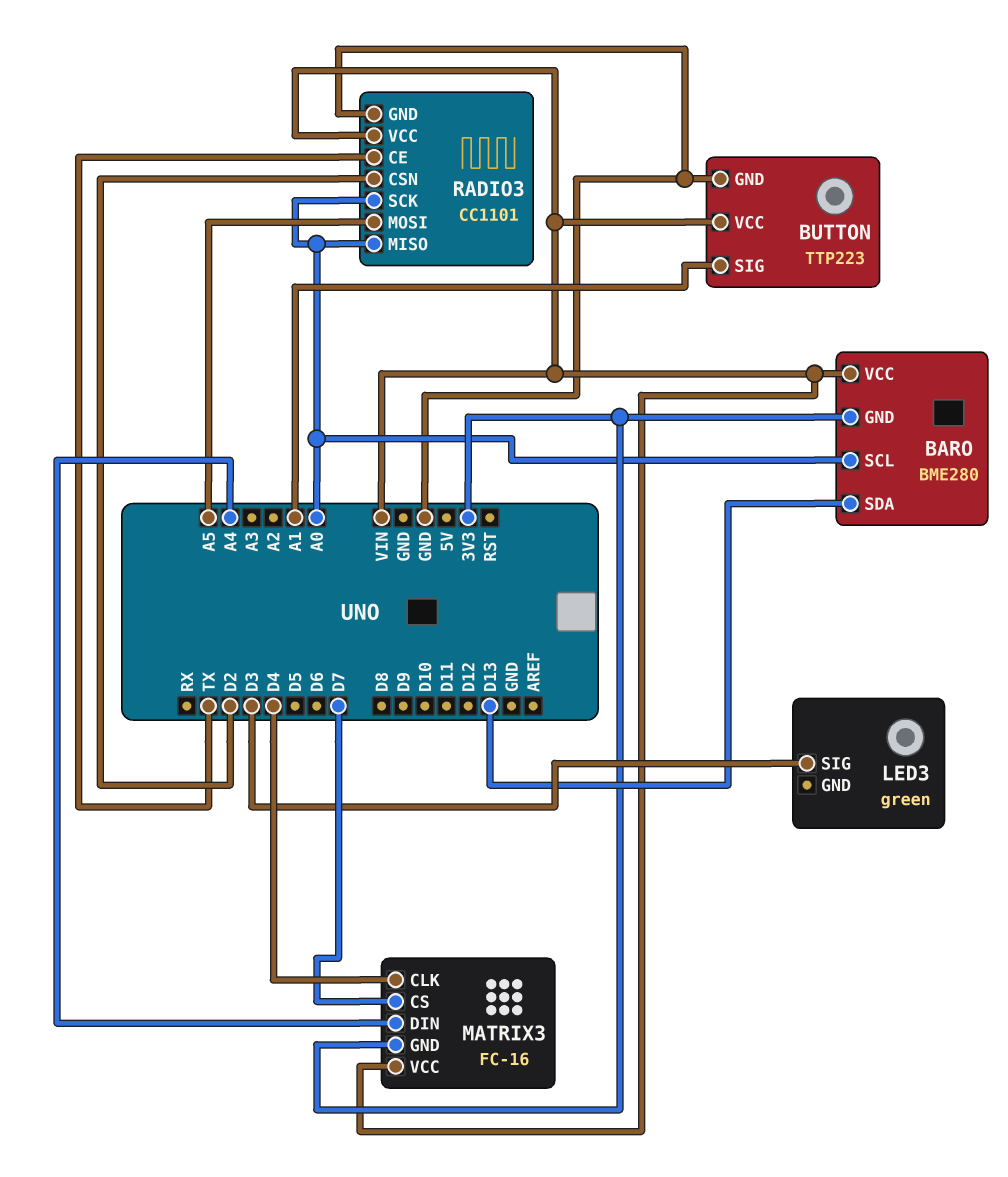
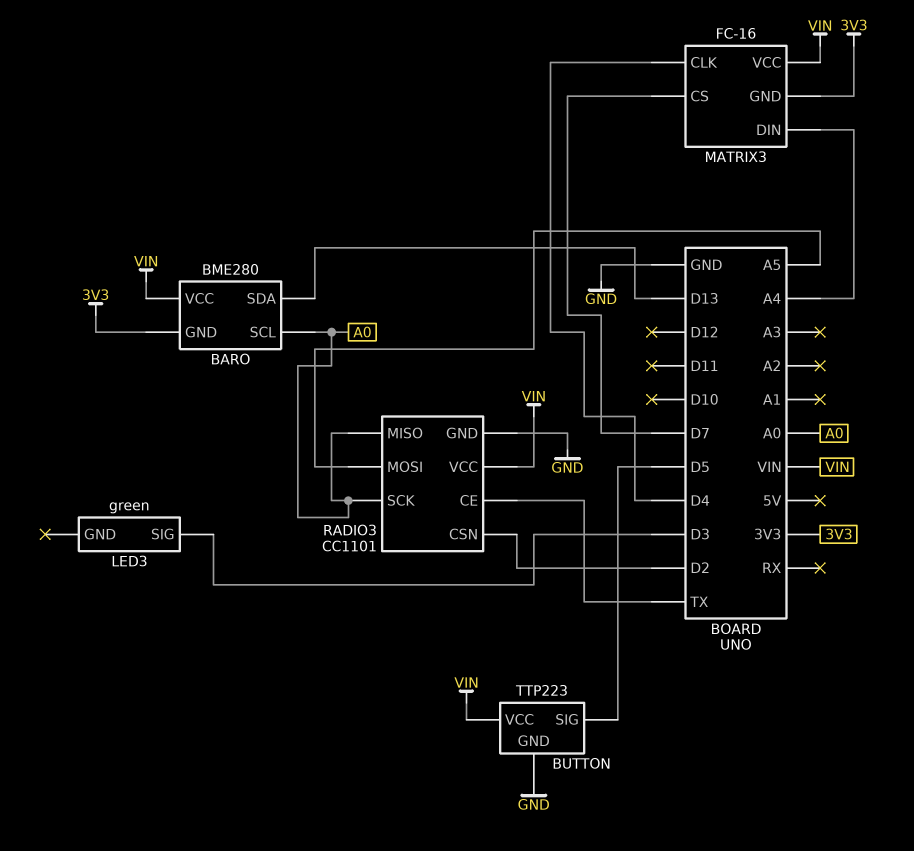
BUTTON pin SIG: A1 -> D5

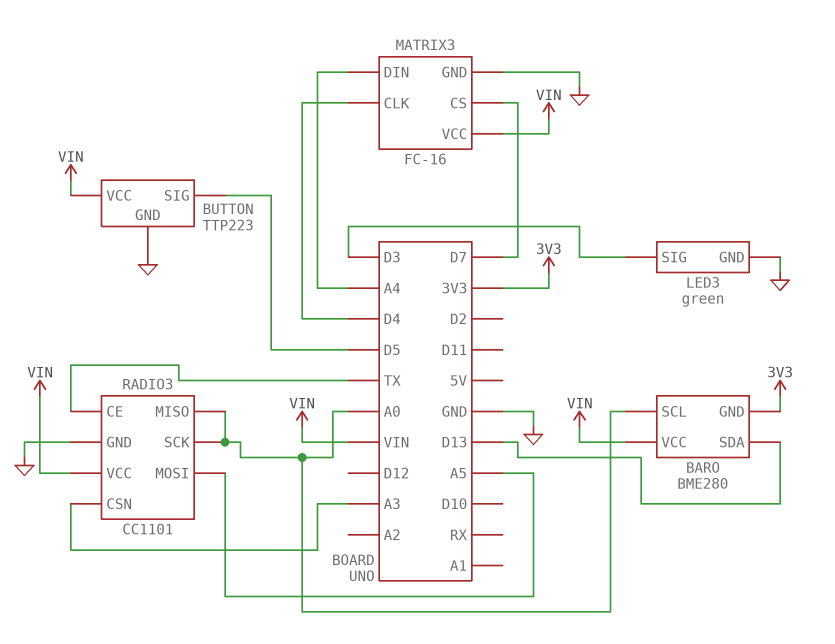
LED3 pin GND: none -> GND
MATRIX3 pin GND: 3V3 -> GND
RADIO3 pin CSN: D2 -> A3

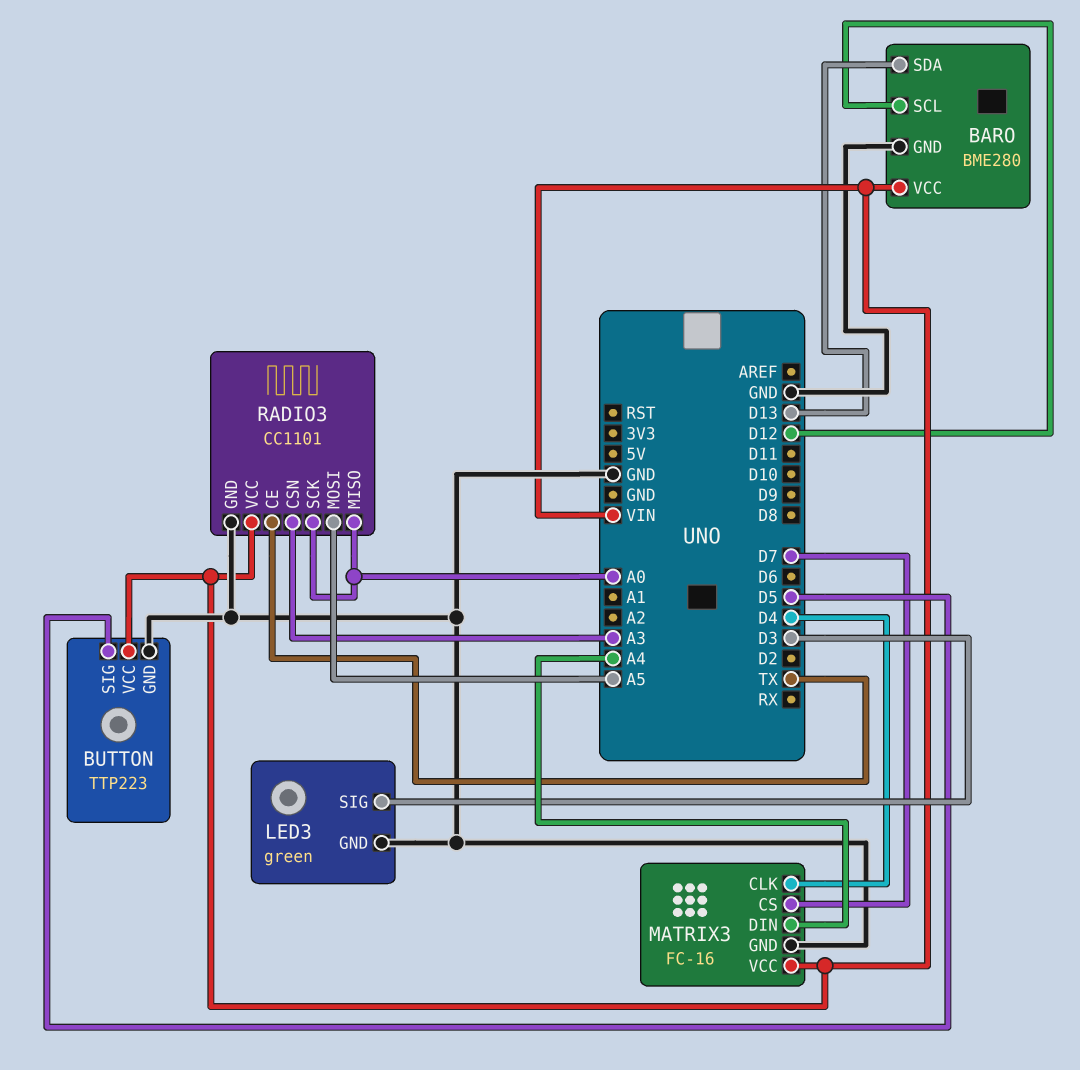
BARO pin GND: 3V3 -> GND
BARO pin SCL: A0 -> D12

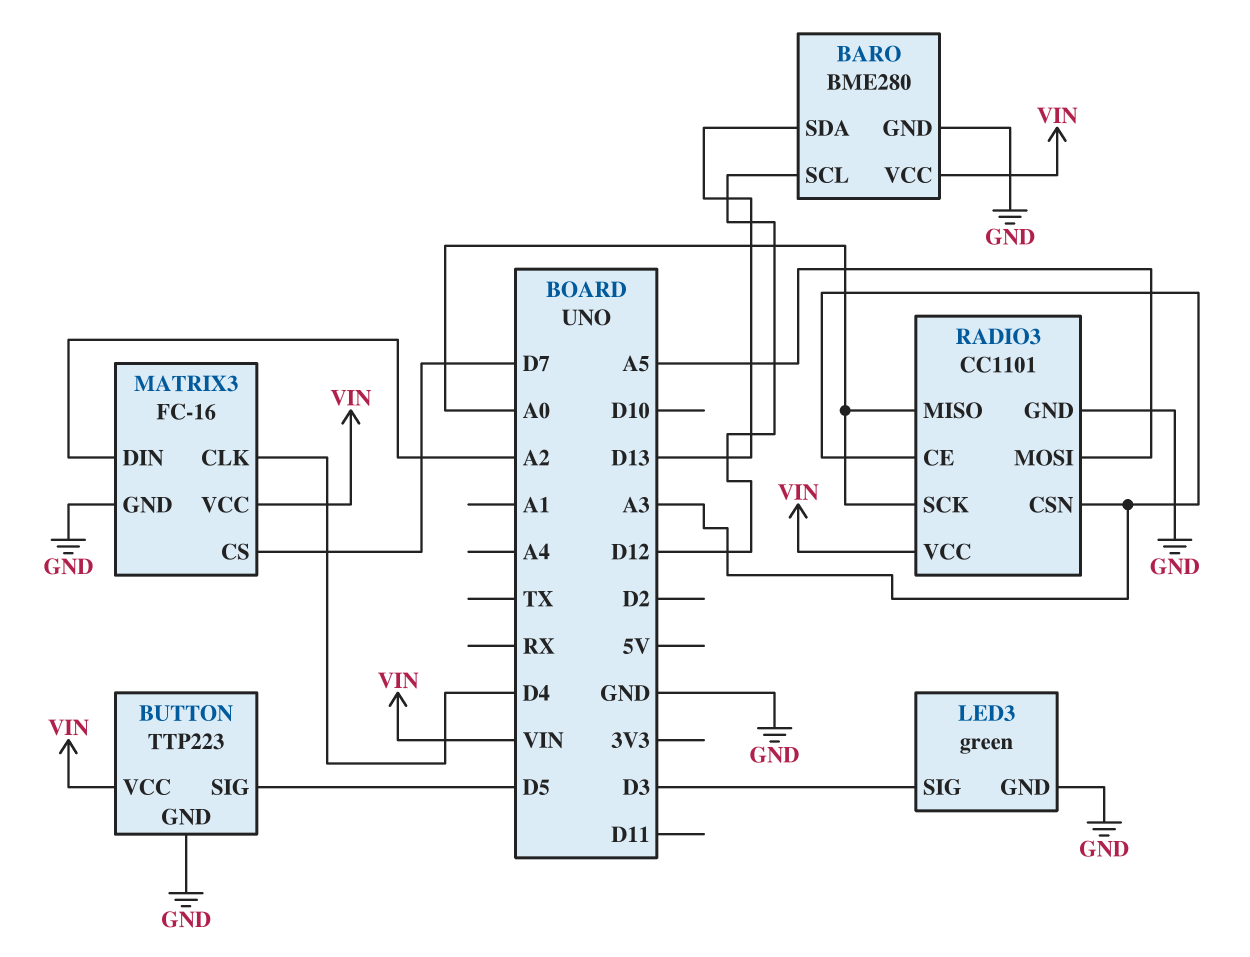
MATRIX3 pin DIN: A4 -> A2
RADIO3 pin CE: TX -> A3

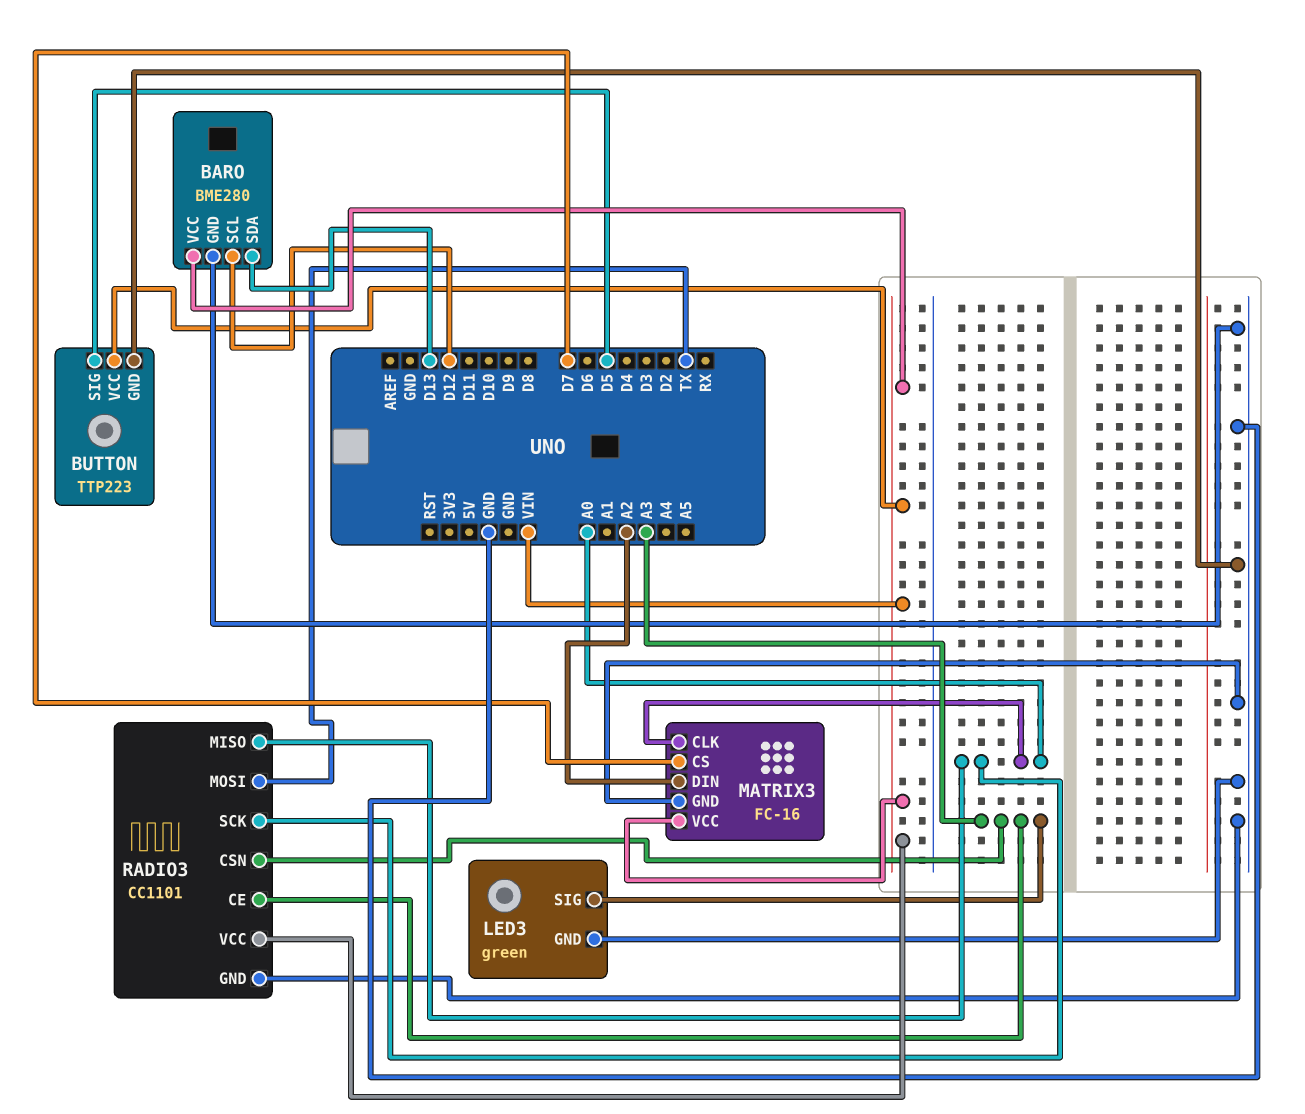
LED3 pin SIG: D3 -> A3
MATRIX3 pin CLK: D4 -> A0
RADIO3 pin MOSI: A5 -> TX

